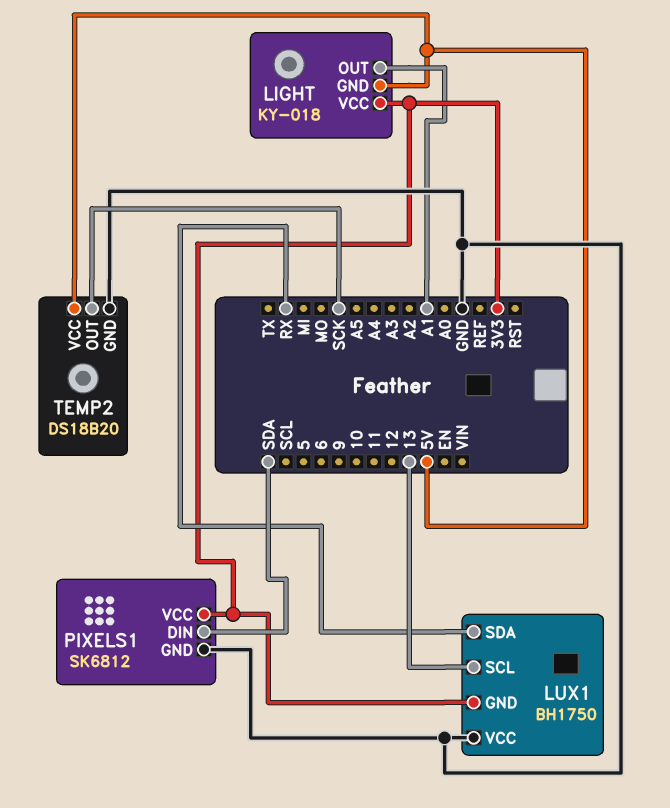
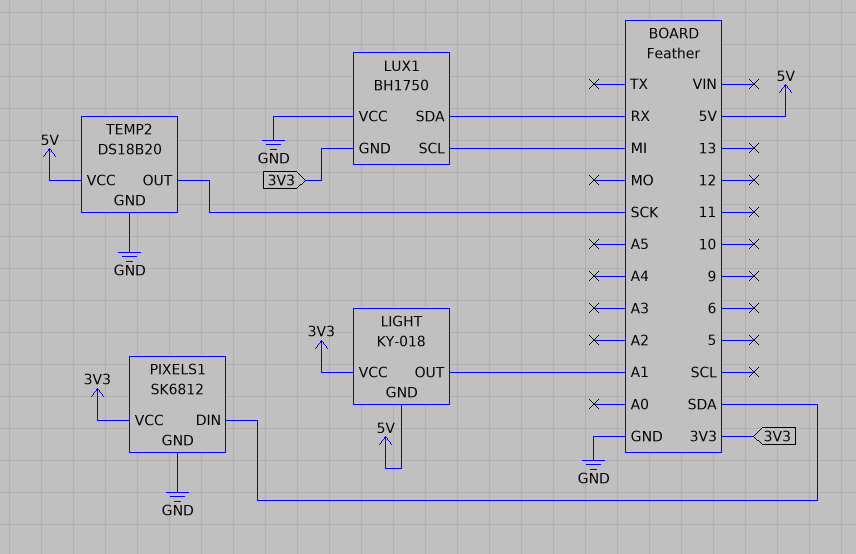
LUX1 pin SCL: 13 -> MI

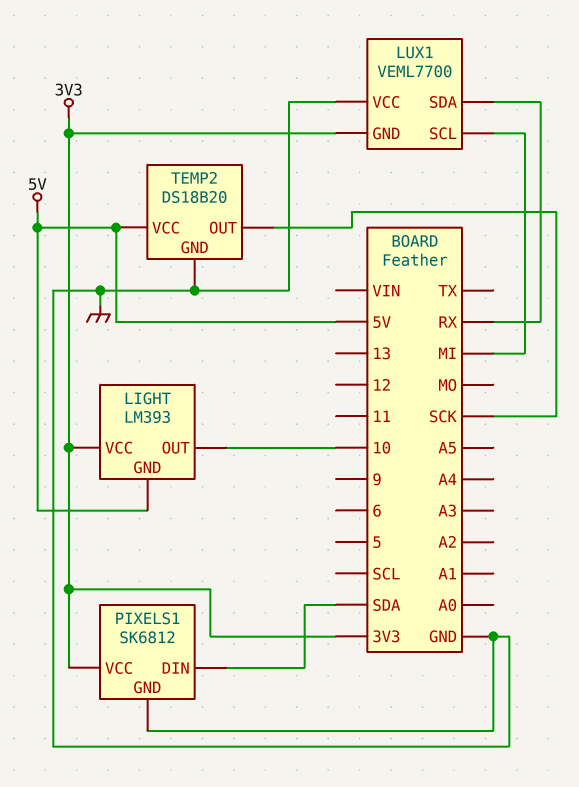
LIGHT: KY-018 -> LM393
LIGHT pin OUT: A1 -> 10
LUX1: BH1750 -> VEML7700

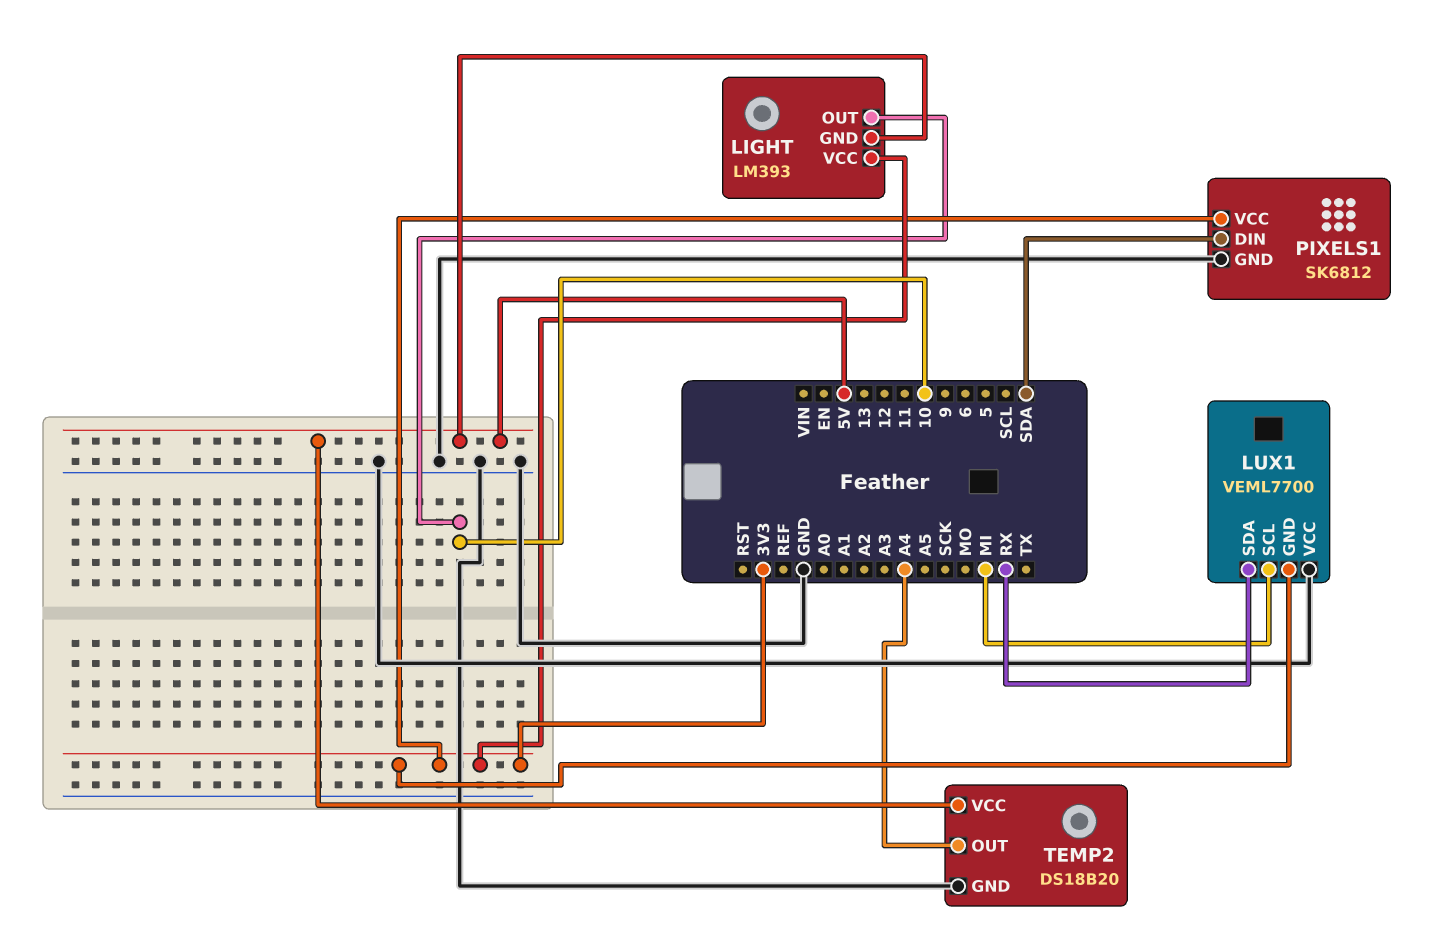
TEMP2 pin OUT: SCK -> A4

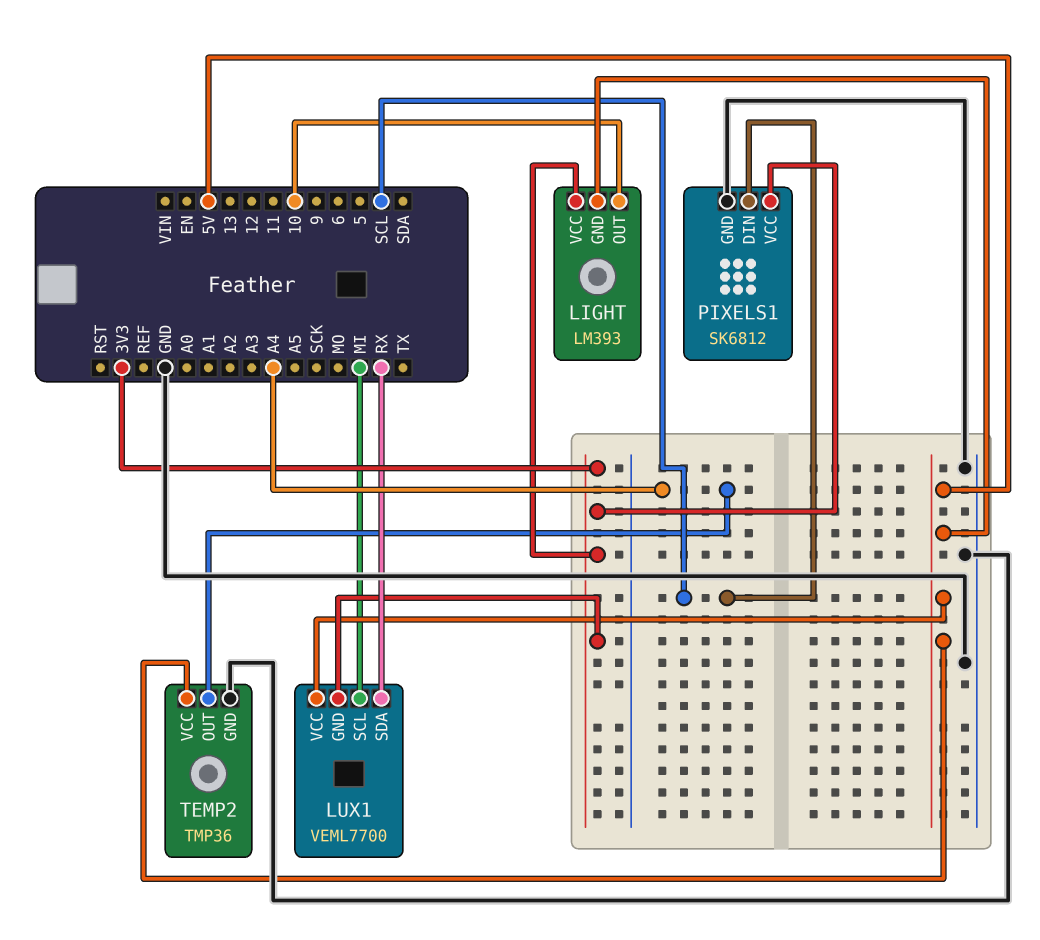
LUX1 pin VCC: GND -> 5V
PIXELS1 pin DIN: SDA -> SCL
TEMP2: DS18B20 -> TMP36

